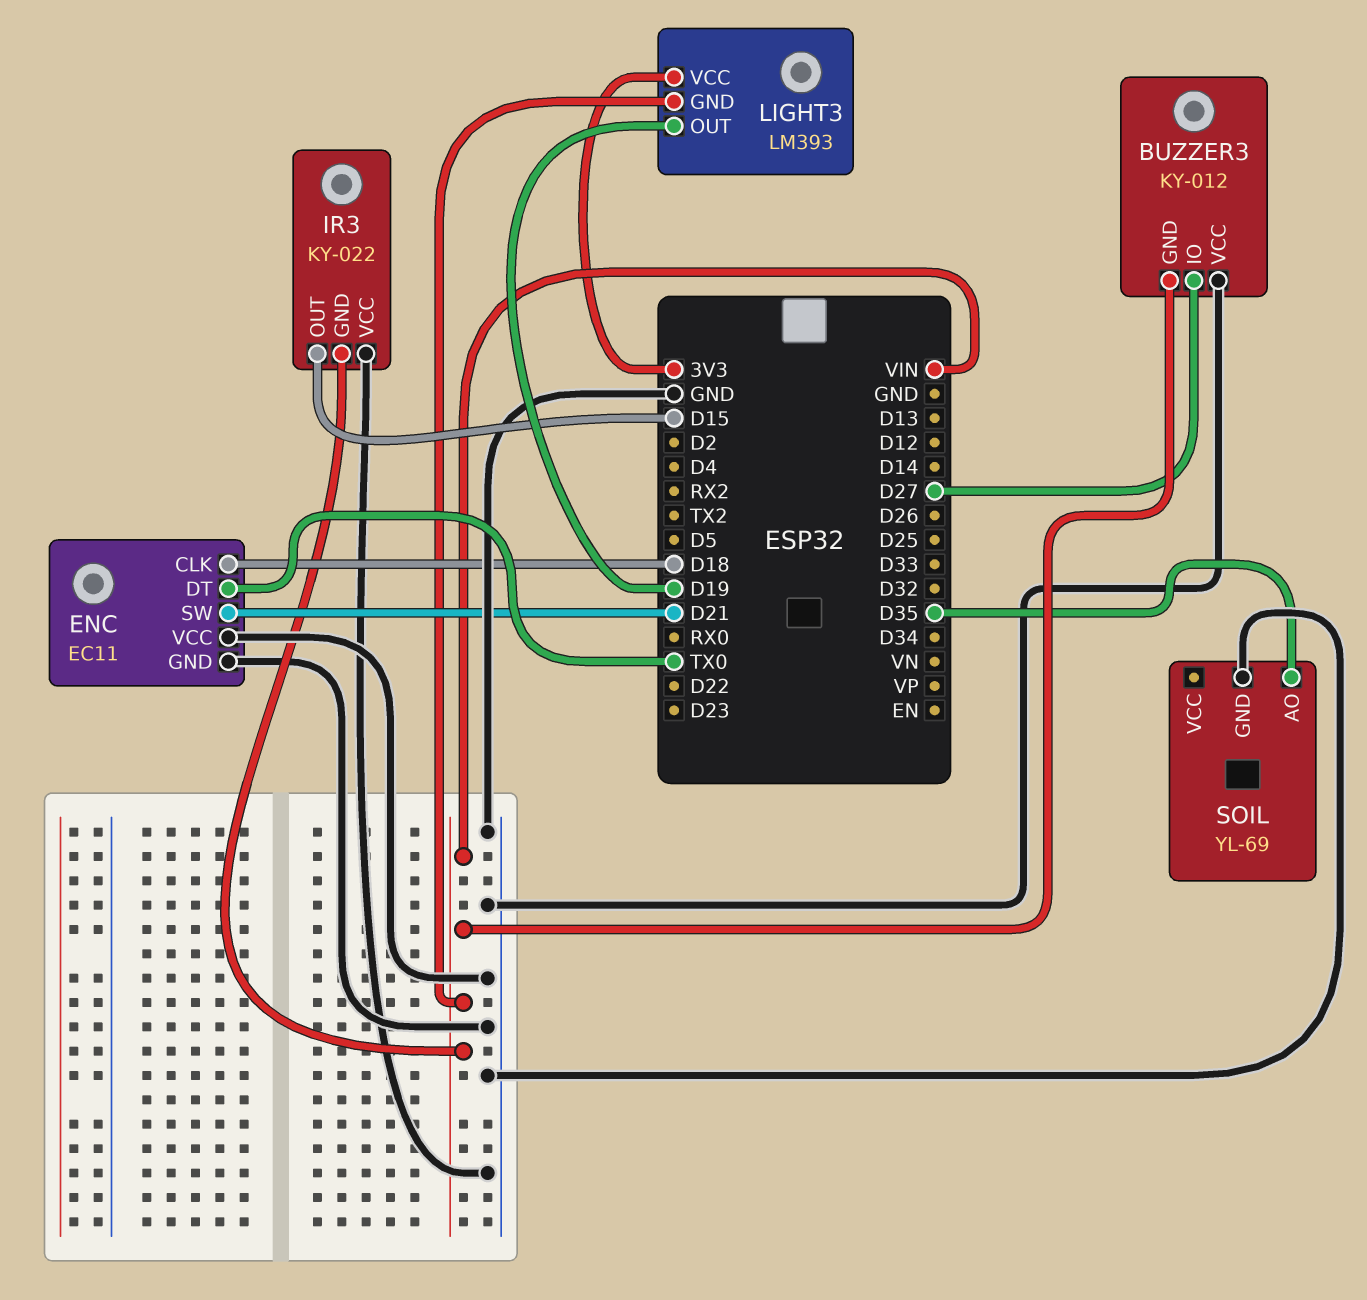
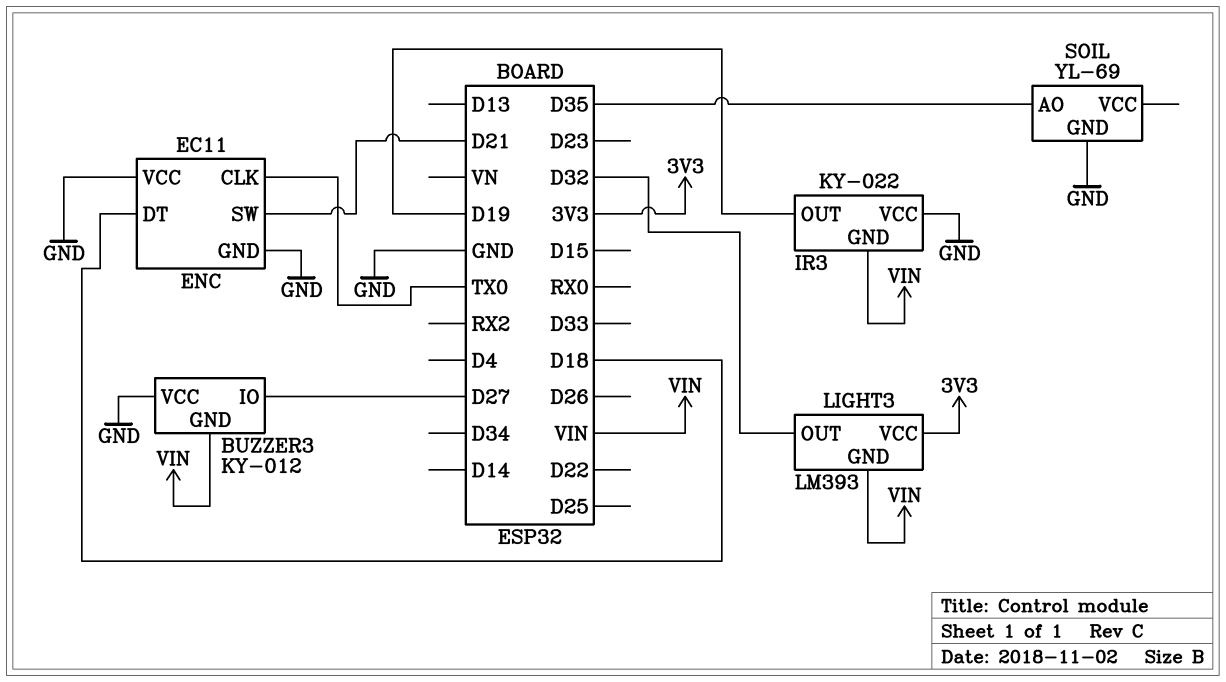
ENC pin CLK: D18 -> TX0
ENC pin DT: TX0 -> D18
IR3 pin OUT: D15 -> D19
LIGHT3 pin OUT: D19 -> D32

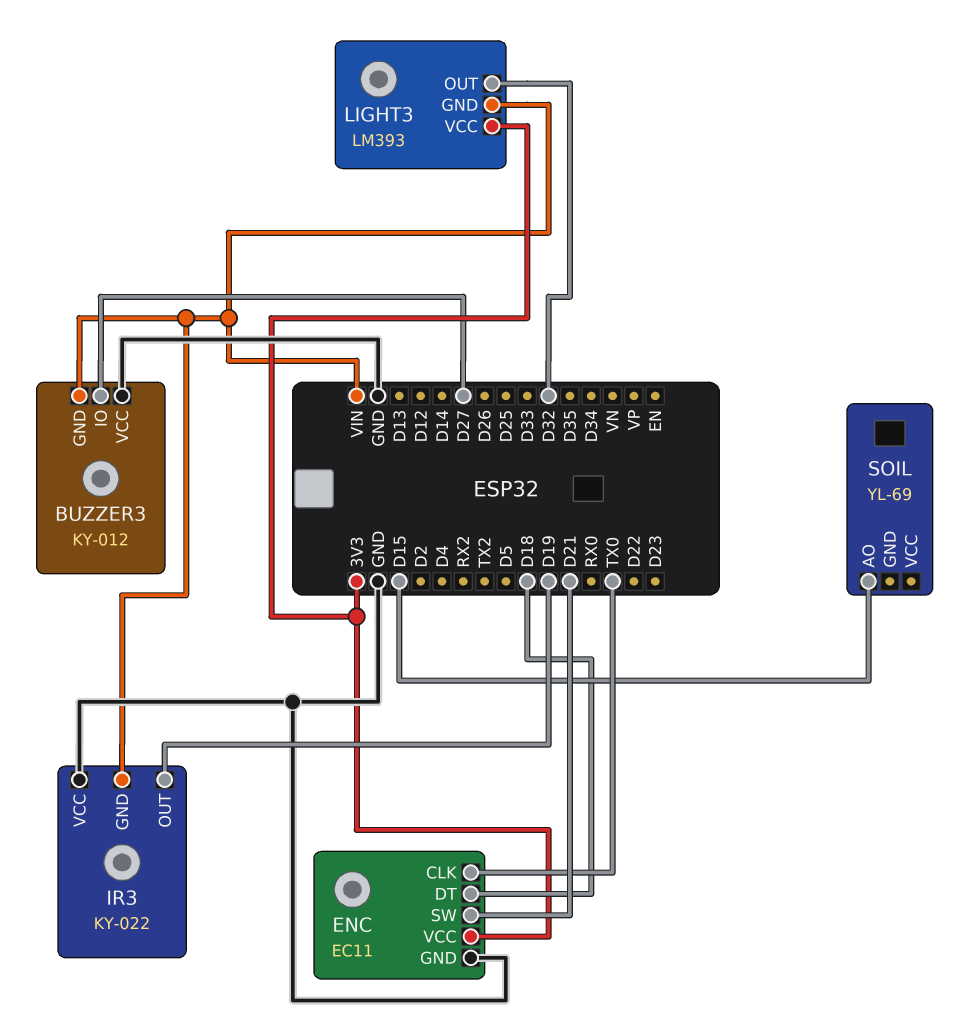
ENC pin VCC: GND -> 3V3
SOIL pin AO: D35 -> D15
SOIL pin GND: GND -> none

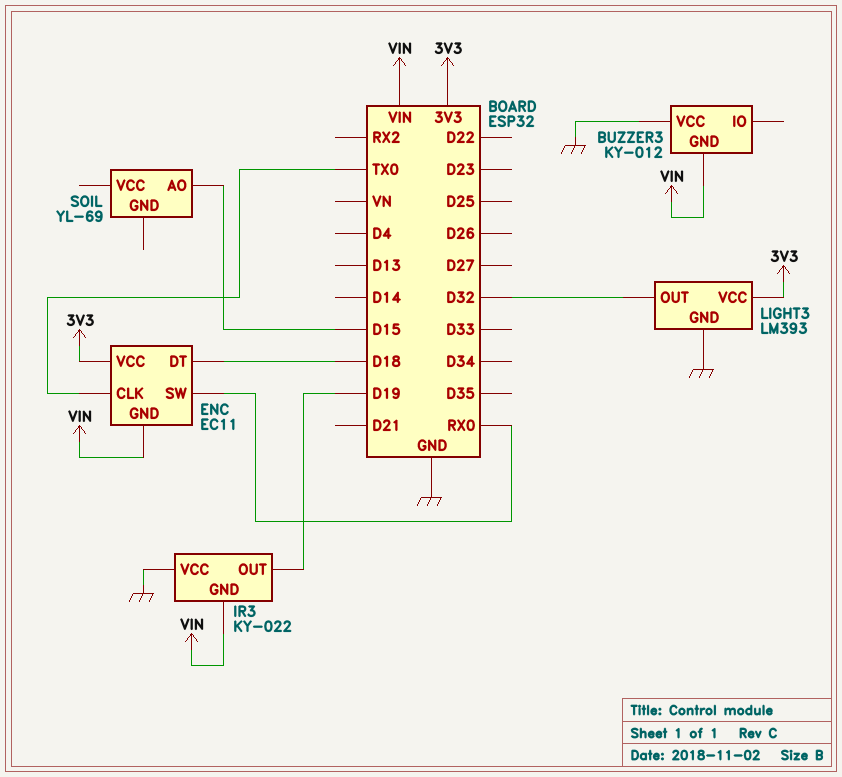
BUZZER3 pin IO: D27 -> none
ENC pin GND: GND -> VIN
ENC pin SW: D21 -> RX0
LIGHT3 pin GND: VIN -> GND

